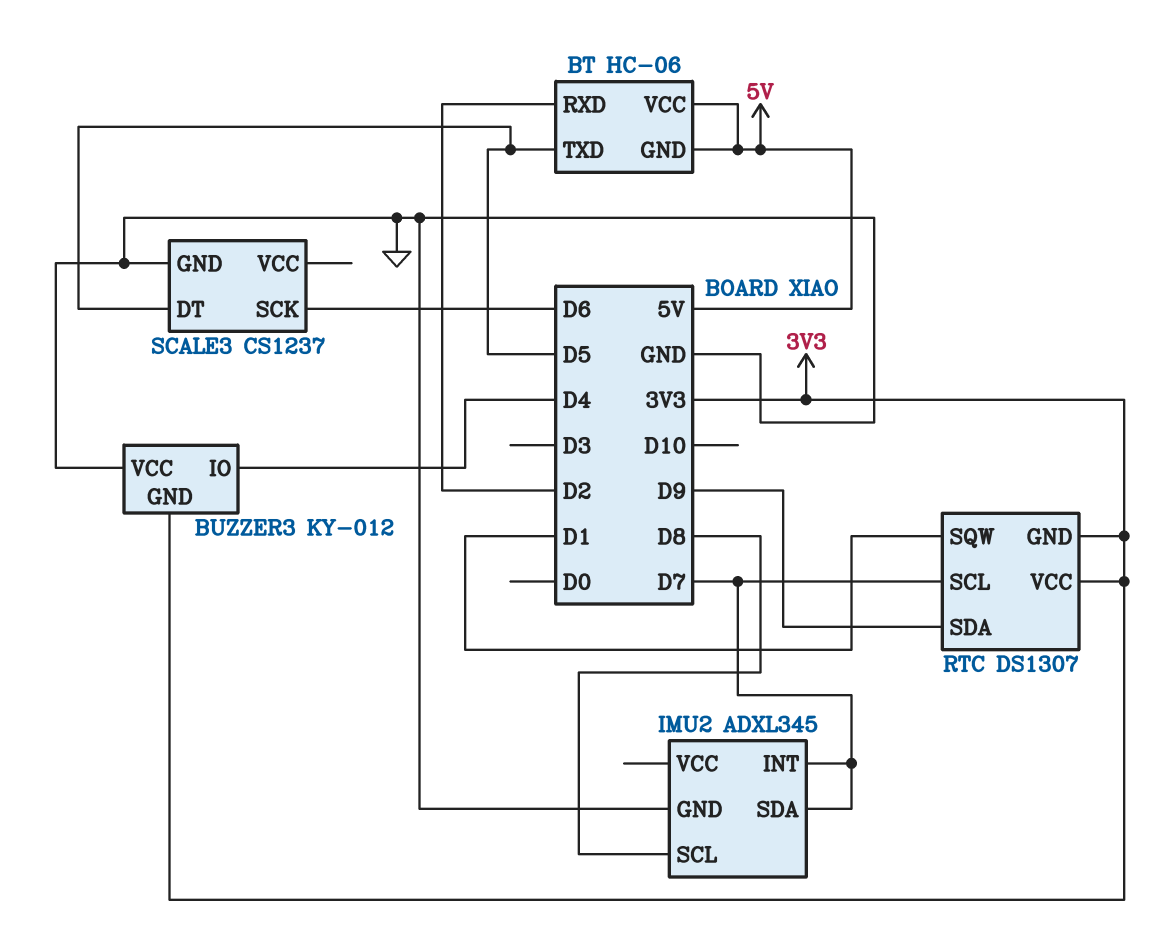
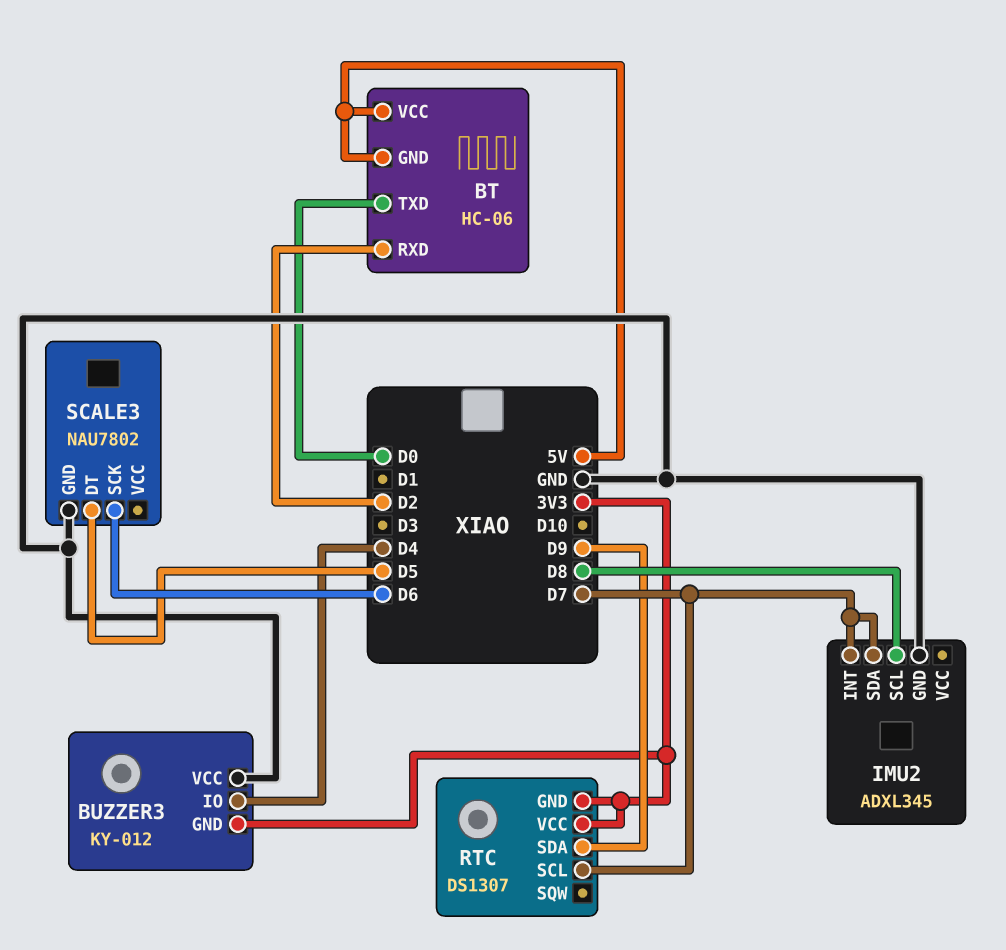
BT pin TXD: D5 -> D0
RTC pin SQW: D1 -> none
SCALE3: CS1237 -> NAU7802

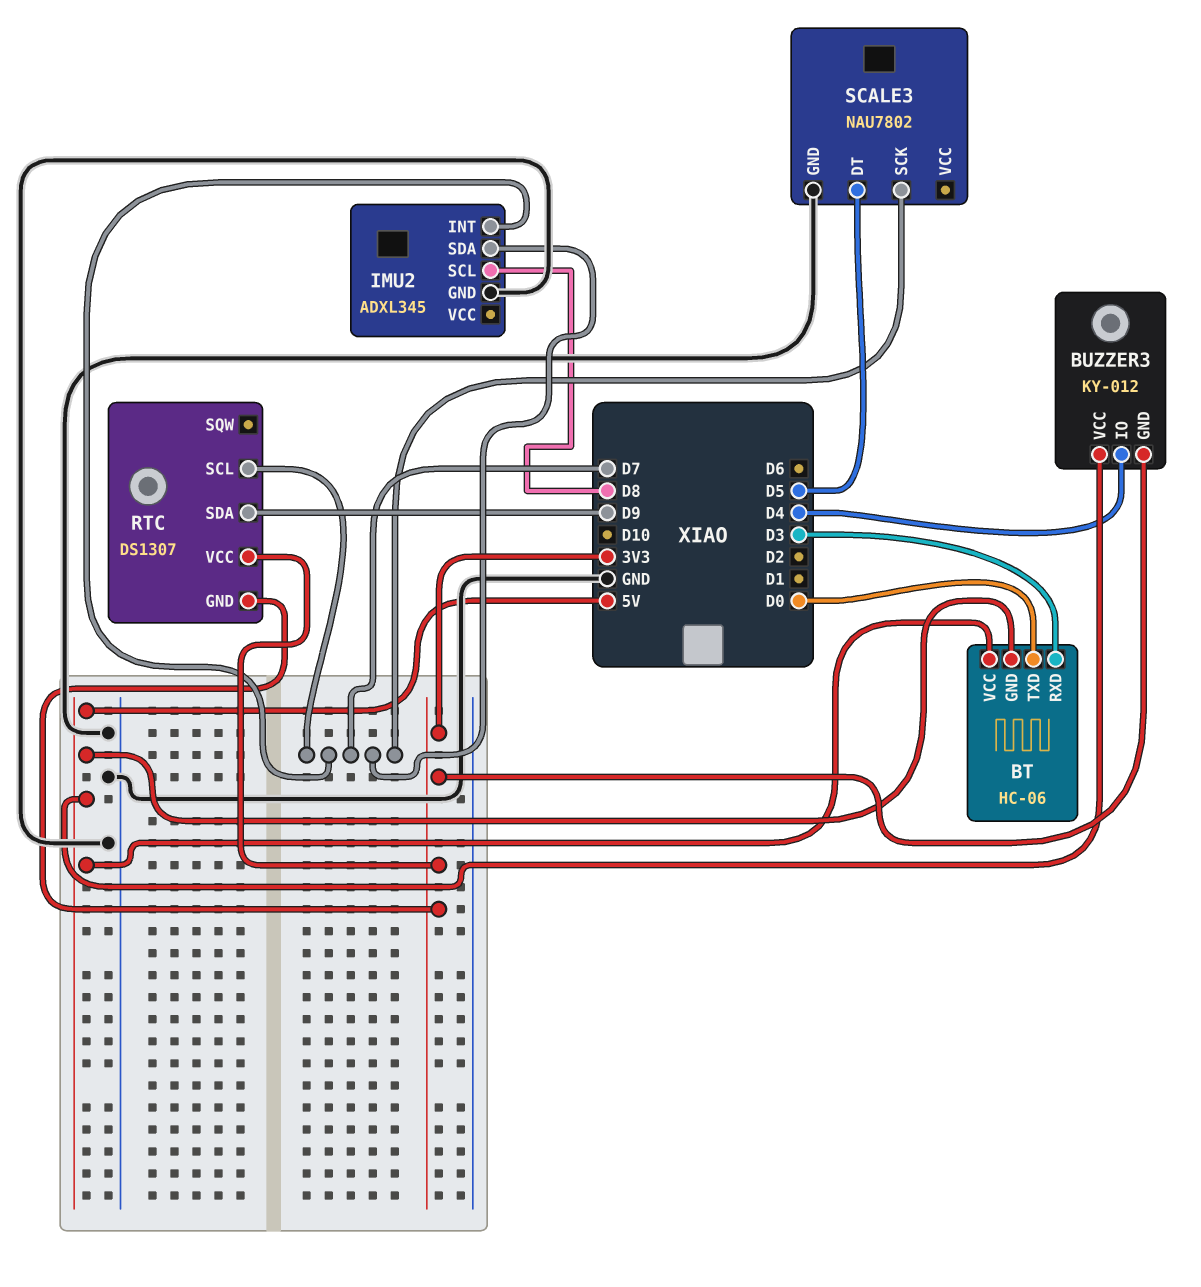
BT pin RXD: D2 -> D3
BUZZER3 pin VCC: GND -> 5V
SCALE3 pin SCK: D6 -> D7

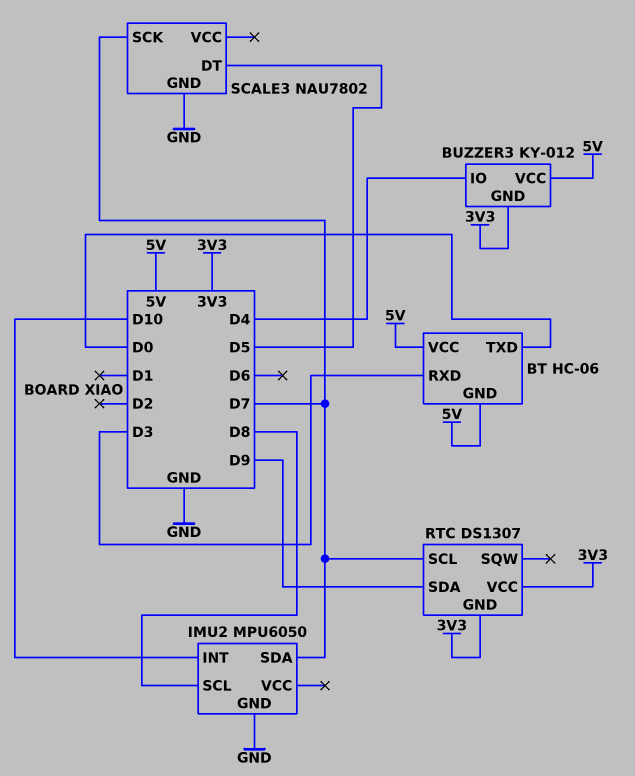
IMU2: ADXL345 -> MPU6050
IMU2 pin INT: D7 -> D10

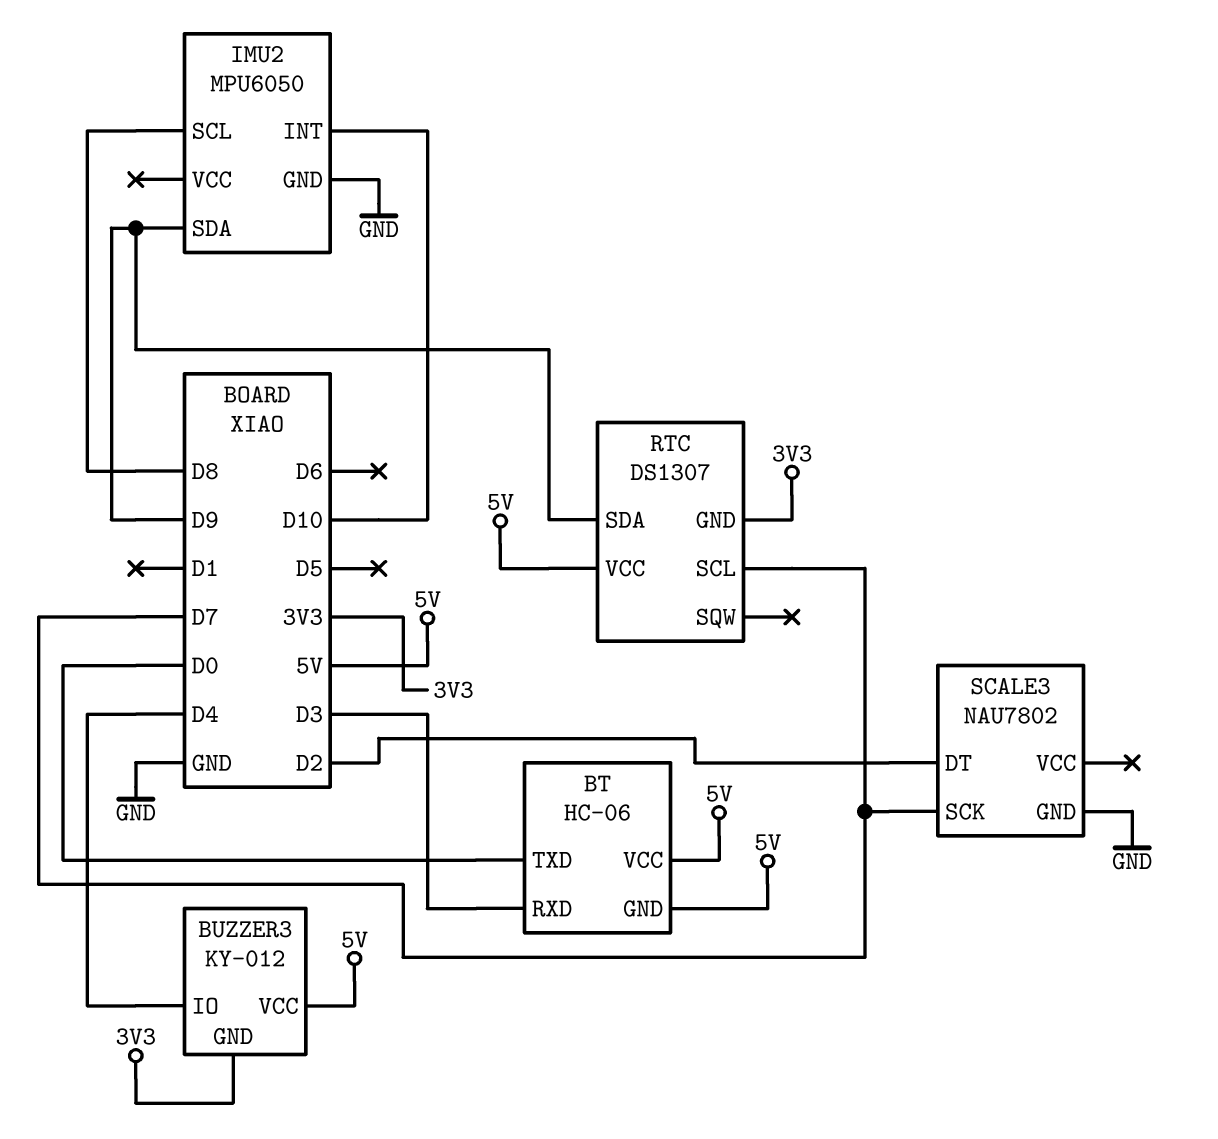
IMU2 pin SDA: D7 -> D9
RTC pin VCC: 3V3 -> 5V
SCALE3 pin DT: D5 -> D2

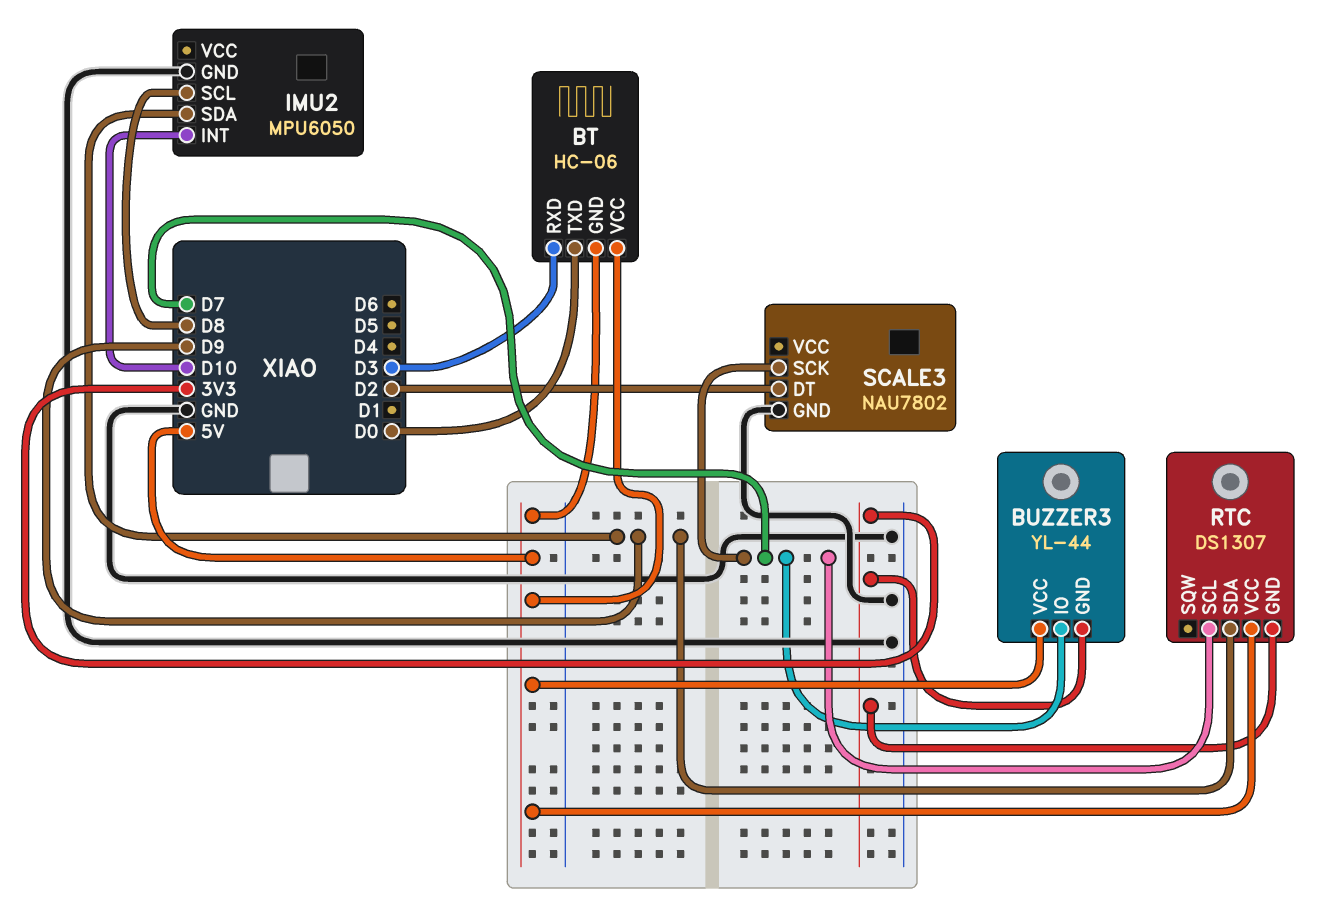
BUZZER3: KY-012 -> YL-44
BUZZER3 pin IO: D4 -> D7

